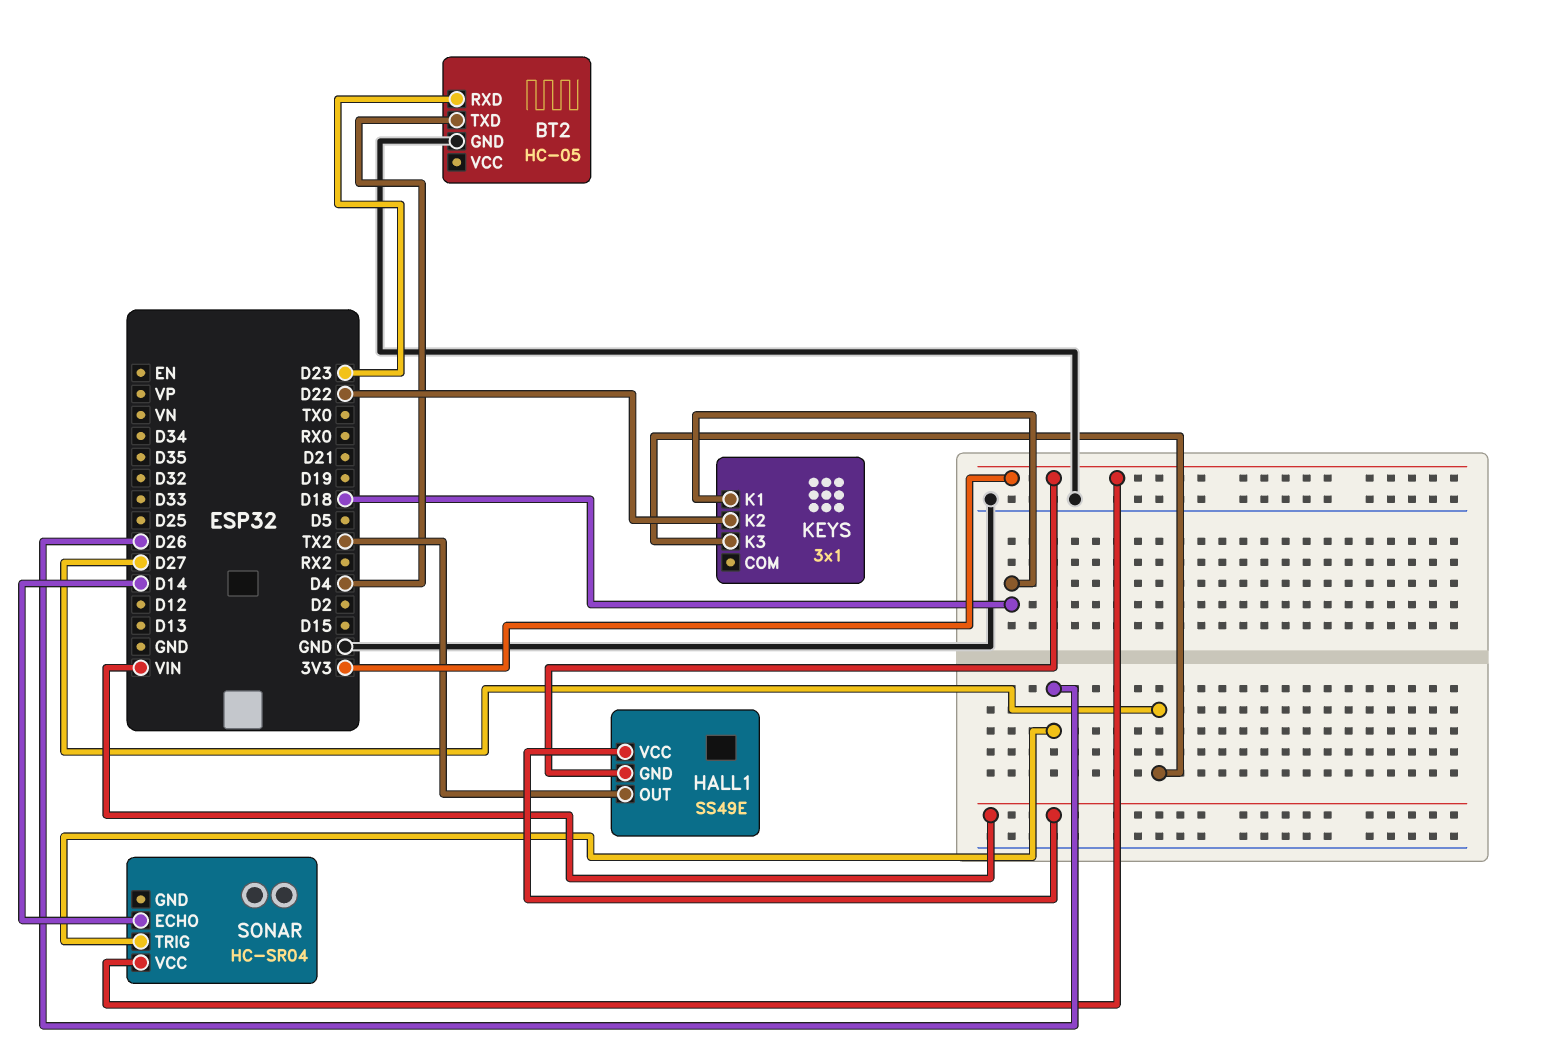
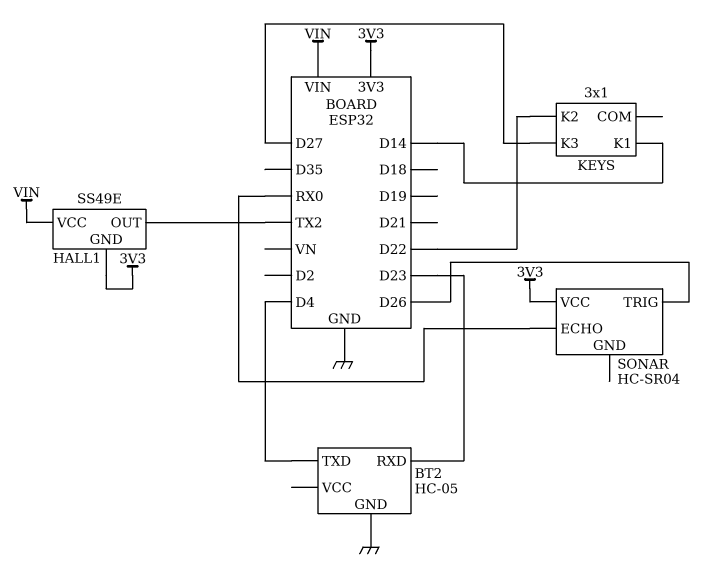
KEYS pin K1: D18 -> D14
SONAR pin ECHO: D14 -> RX0

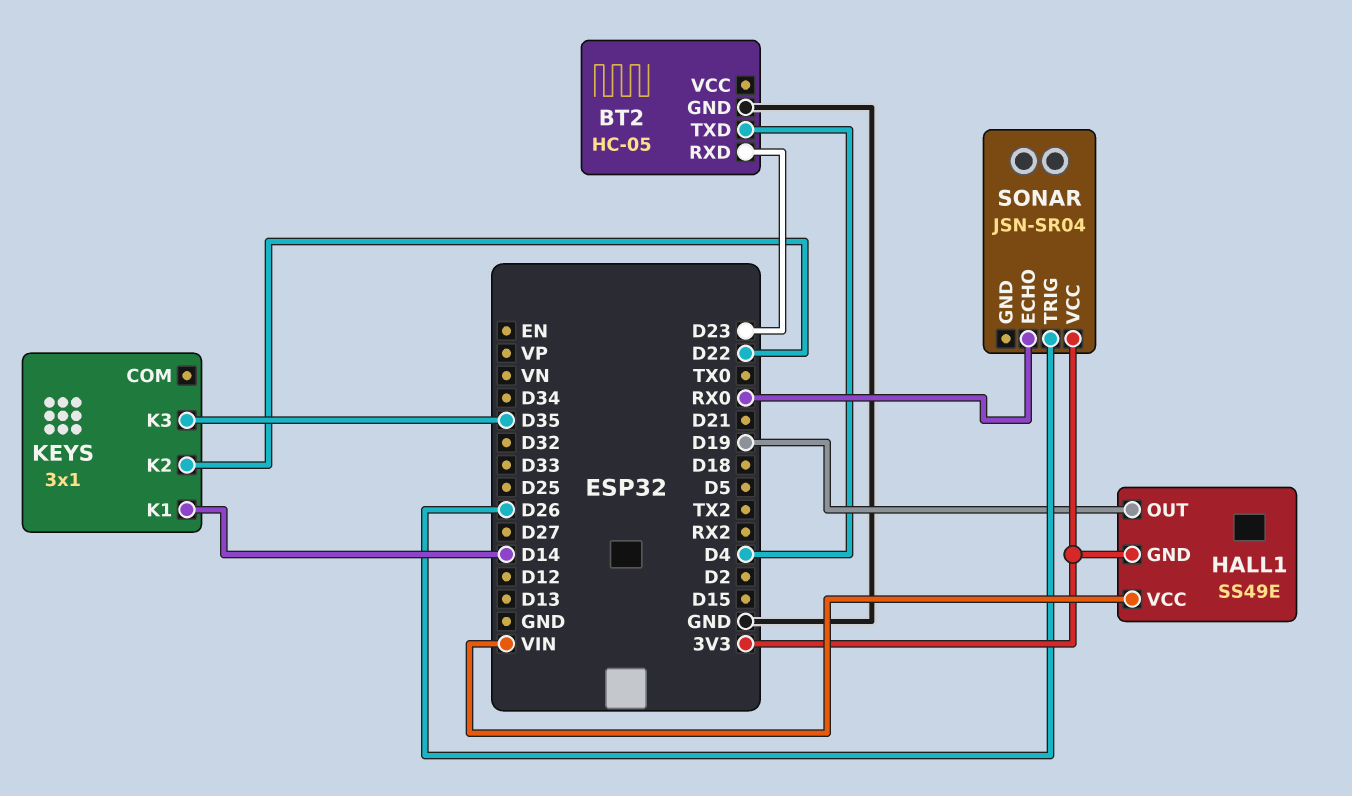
HALL1 pin OUT: TX2 -> D19
KEYS pin K3: D27 -> D35
SONAR: HC-SR04 -> JSN-SR04

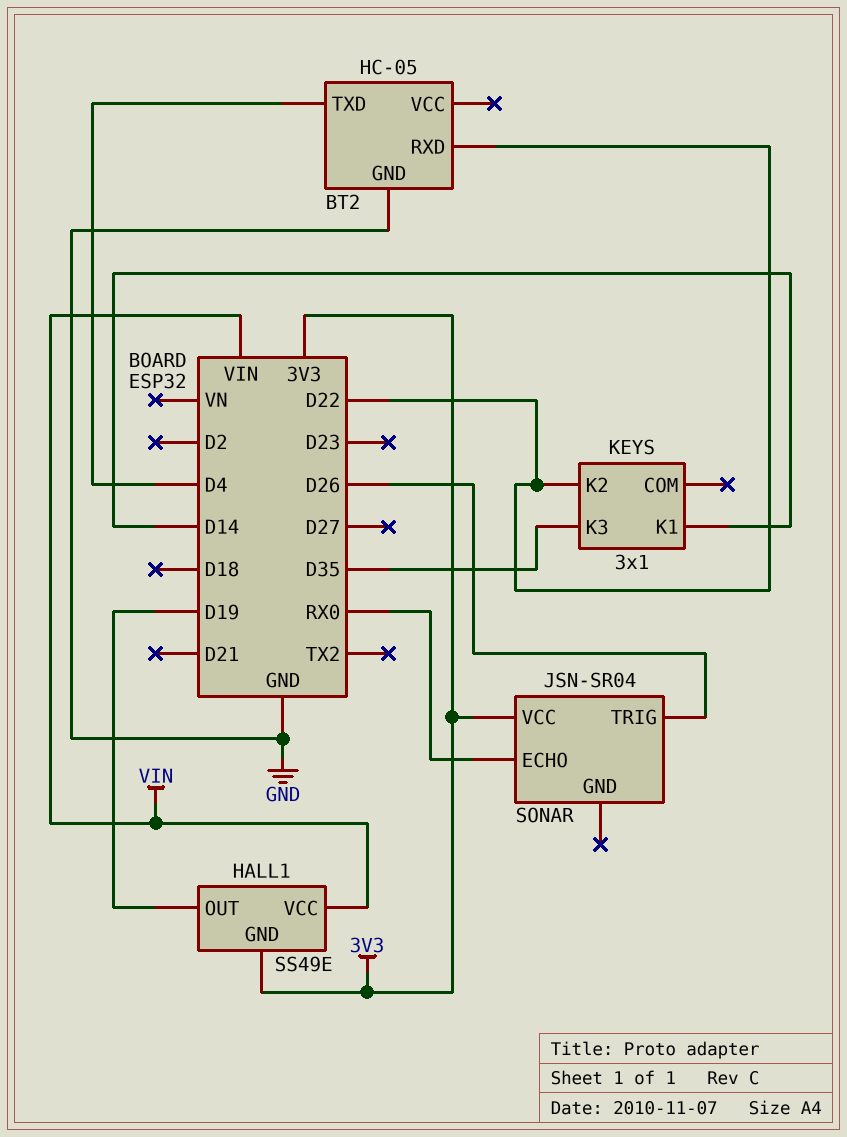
BT2 pin RXD: D23 -> D22

